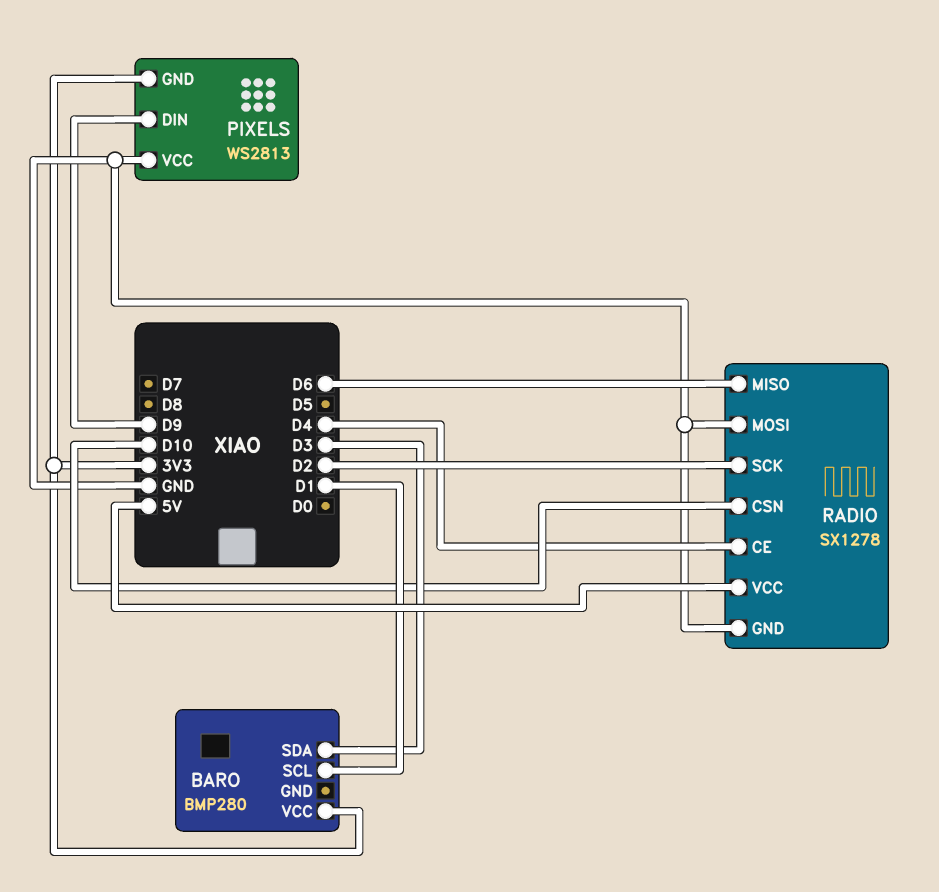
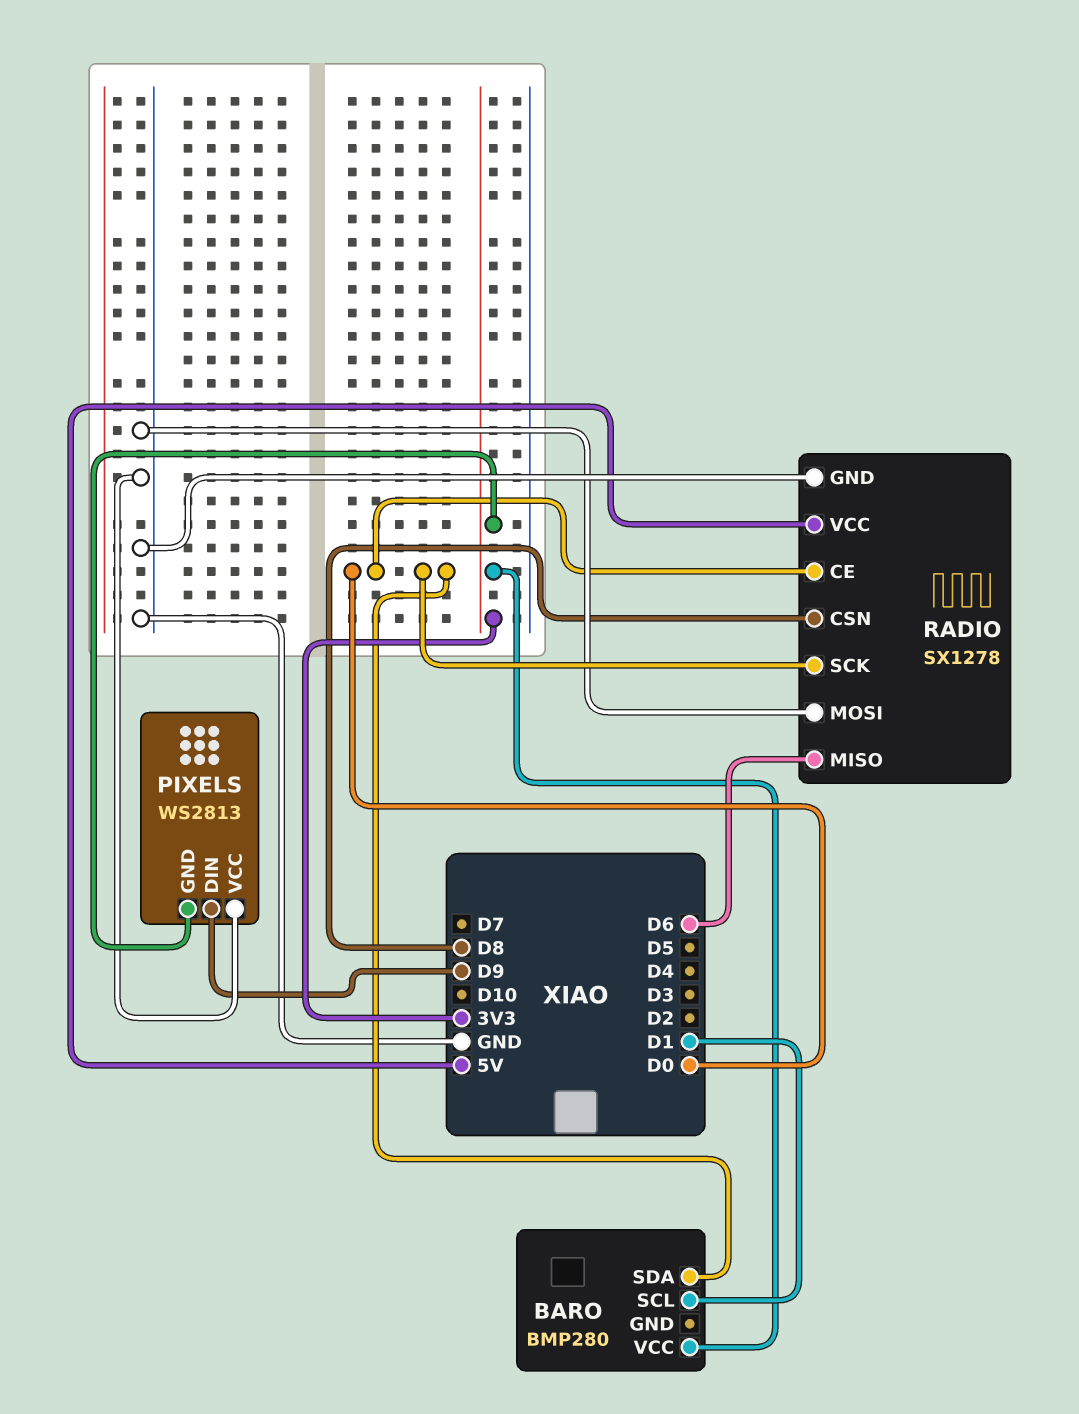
BARO pin SDA: D3 -> D0
RADIO pin CE: D4 -> D0
RADIO pin CSN: D10 -> D8
RADIO pin SCK: D2 -> D0

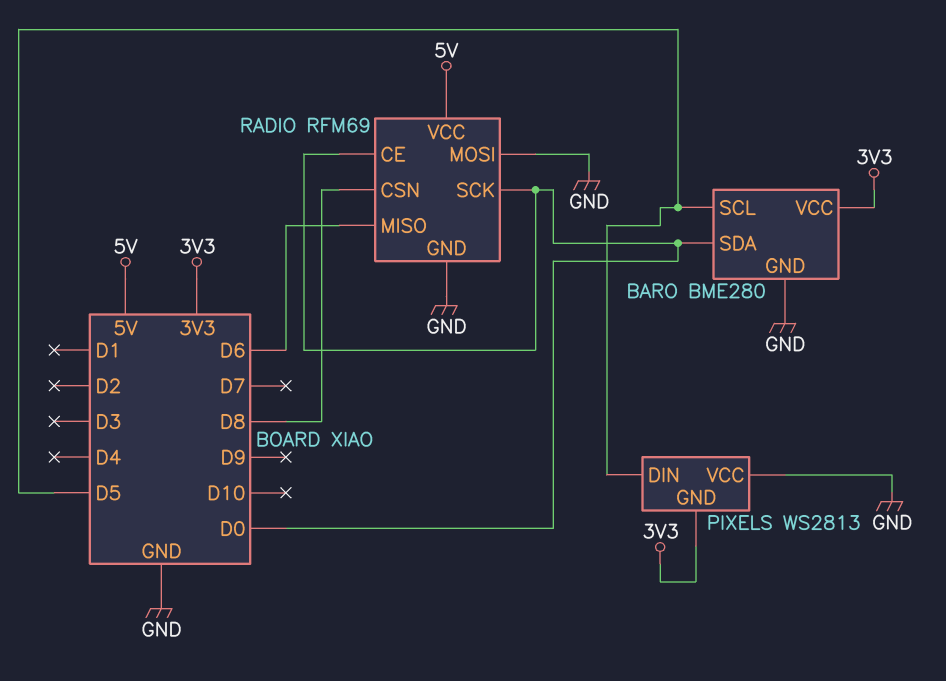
BARO: BMP280 -> BME280
BARO pin GND: none -> GND
BARO pin SCL: D1 -> D5
PIXELS pin DIN: D9 -> D5
RADIO: SX1278 -> RFM69

